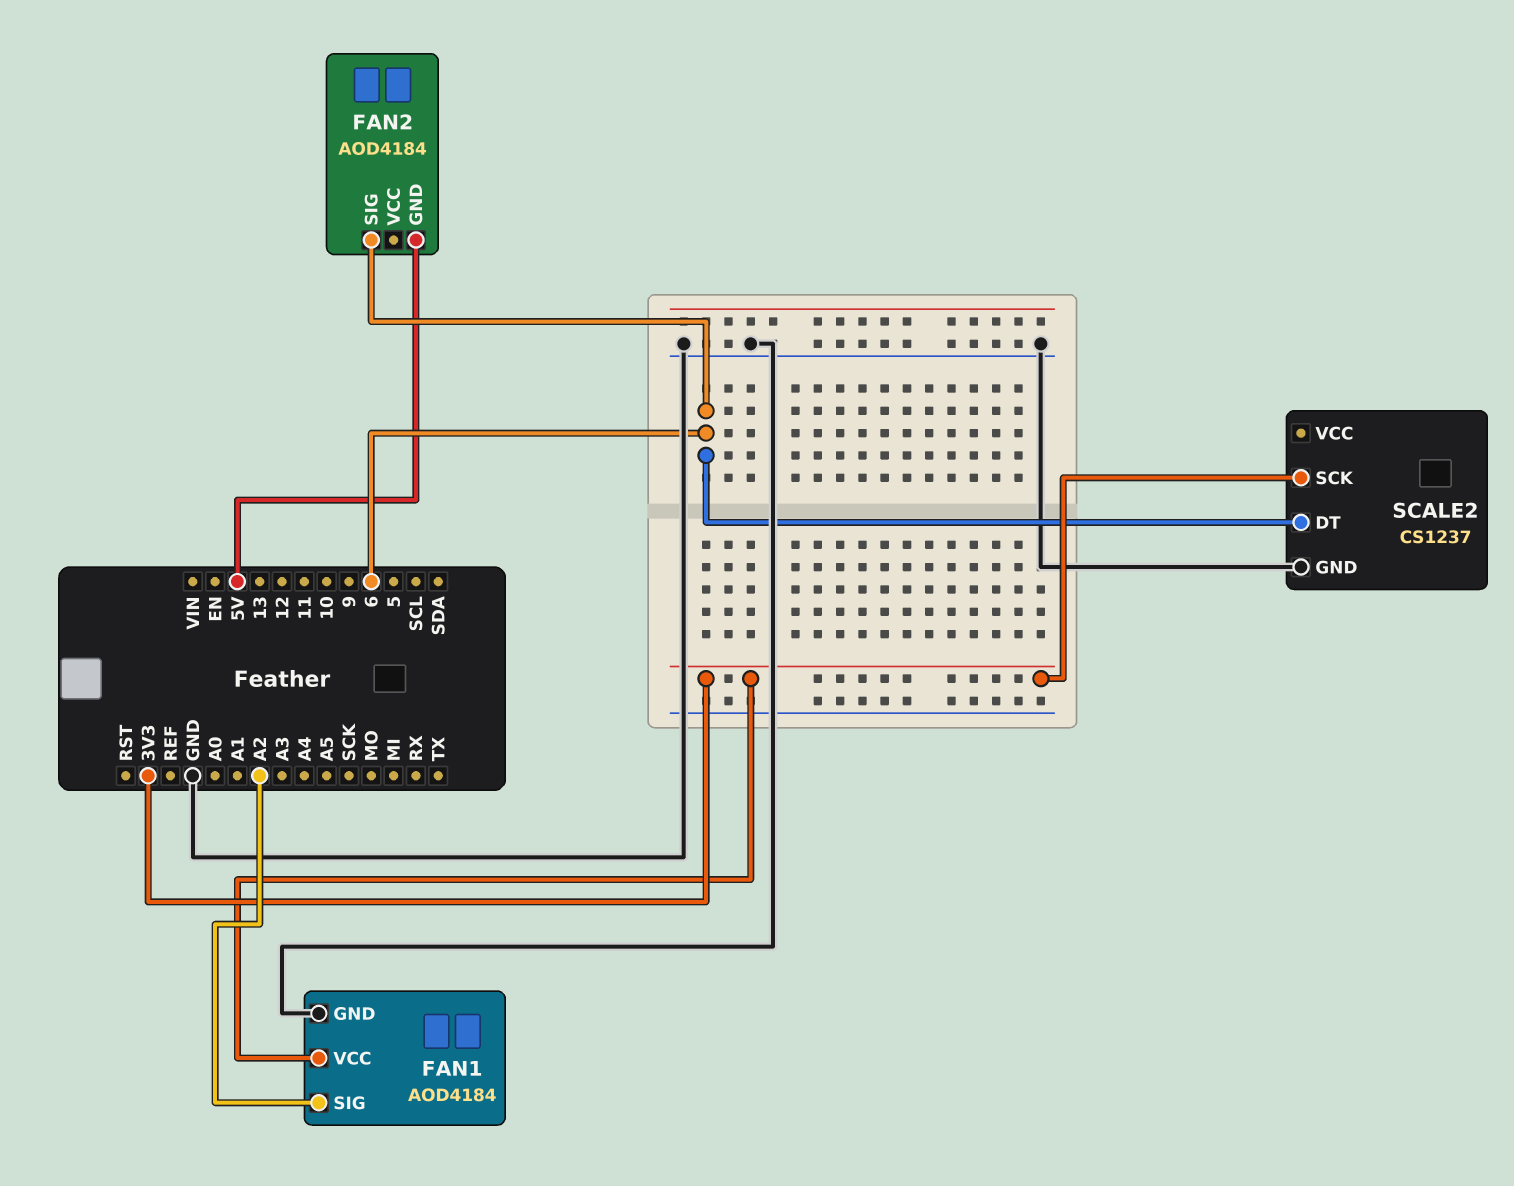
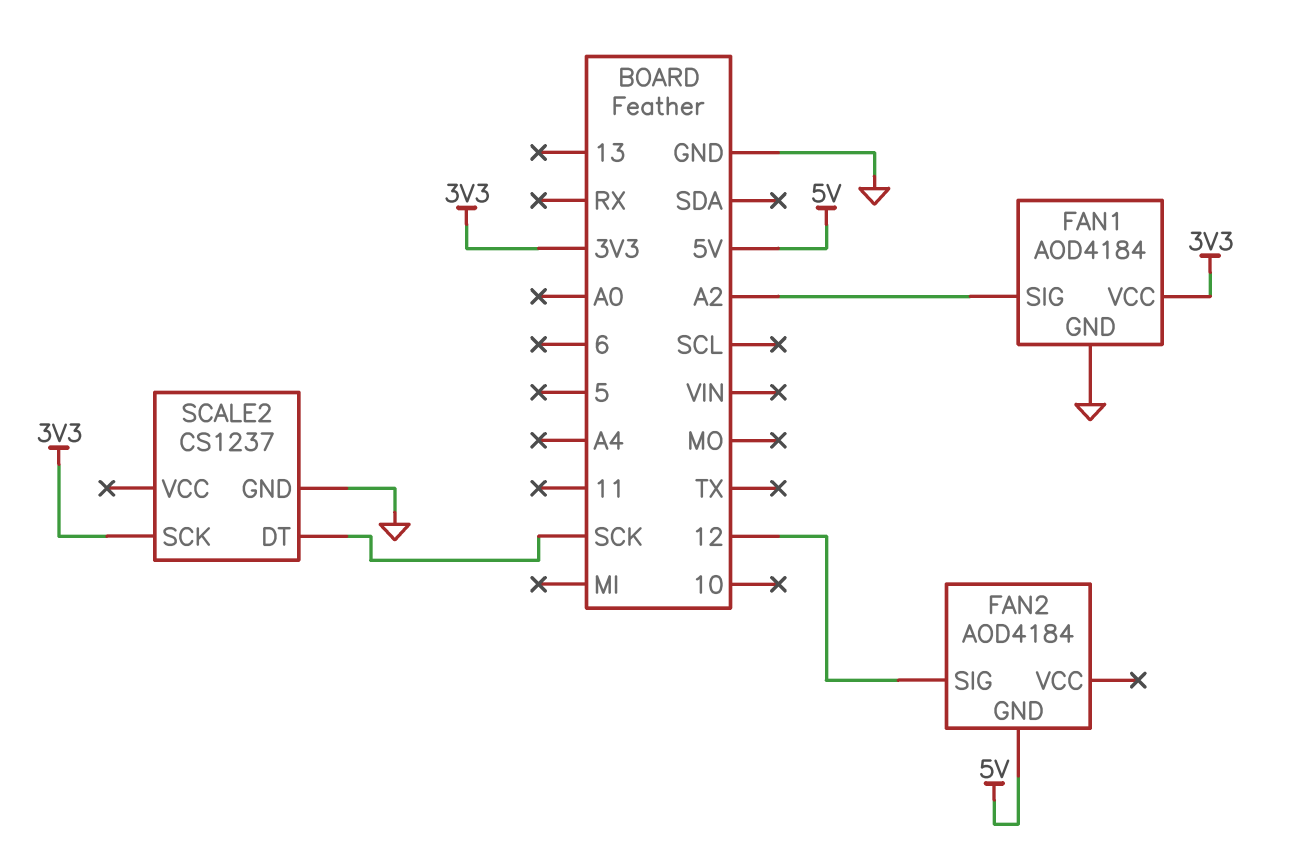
FAN2 pin SIG: 6 -> 12
SCALE2 pin DT: 6 -> SCK

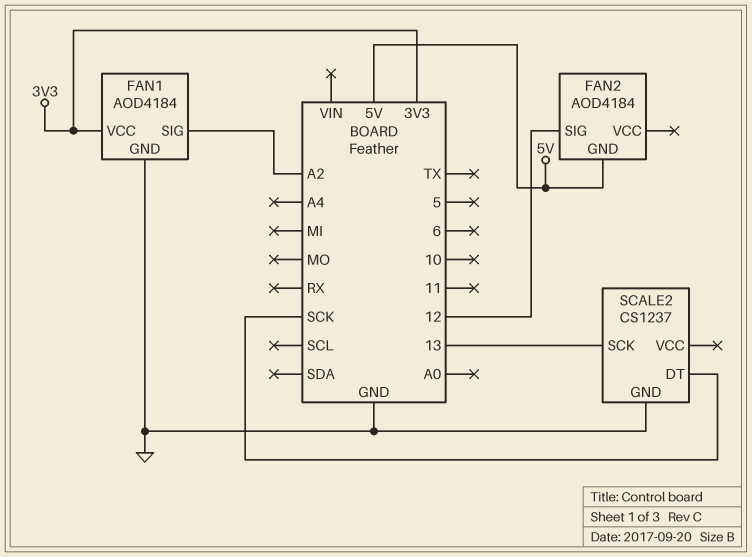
SCALE2 pin SCK: 3V3 -> 13

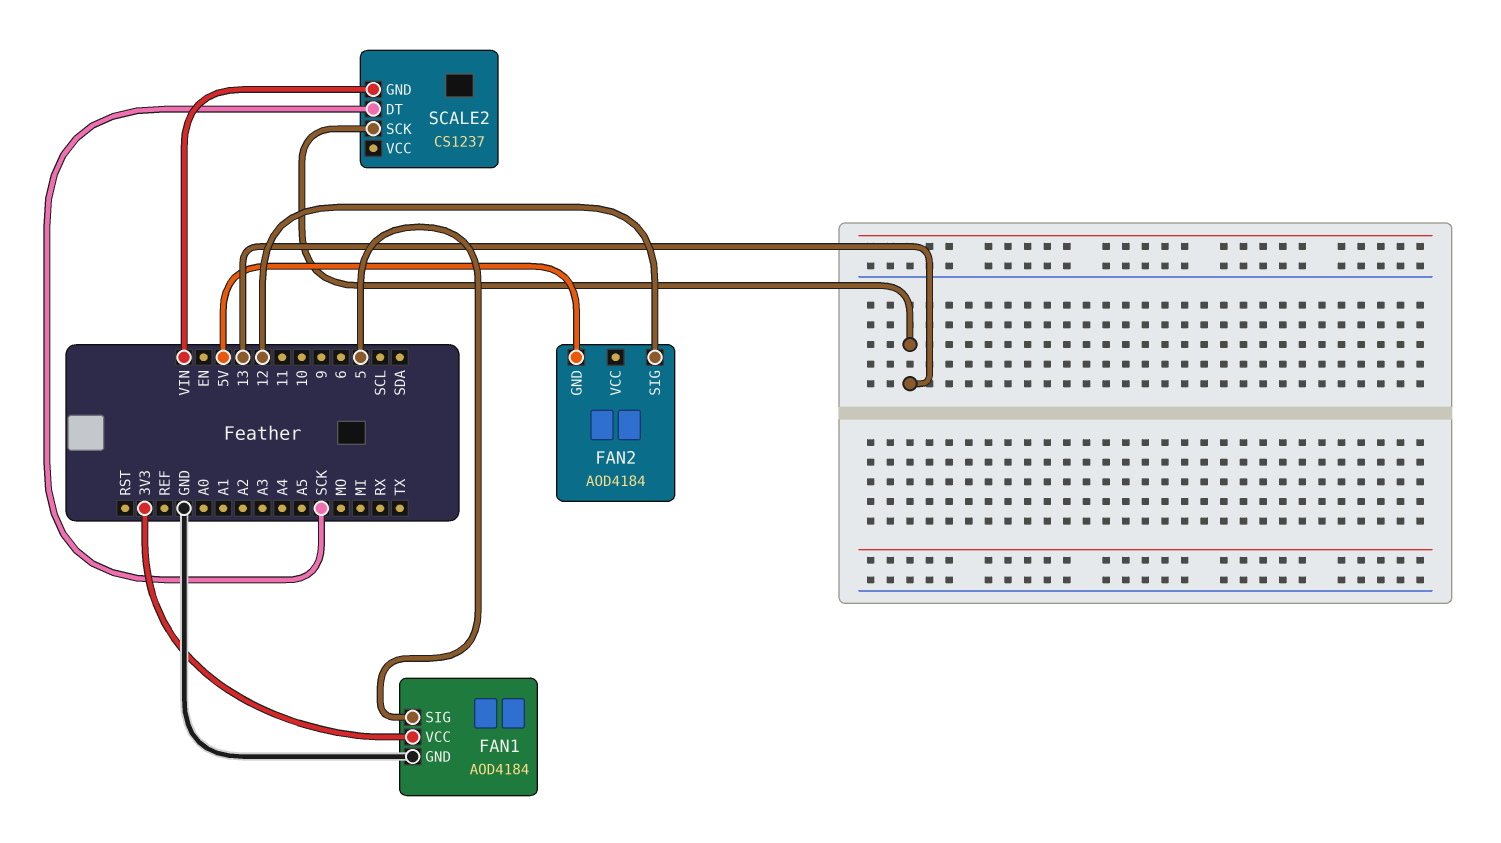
FAN1 pin SIG: A2 -> 5
SCALE2 pin GND: GND -> VIN

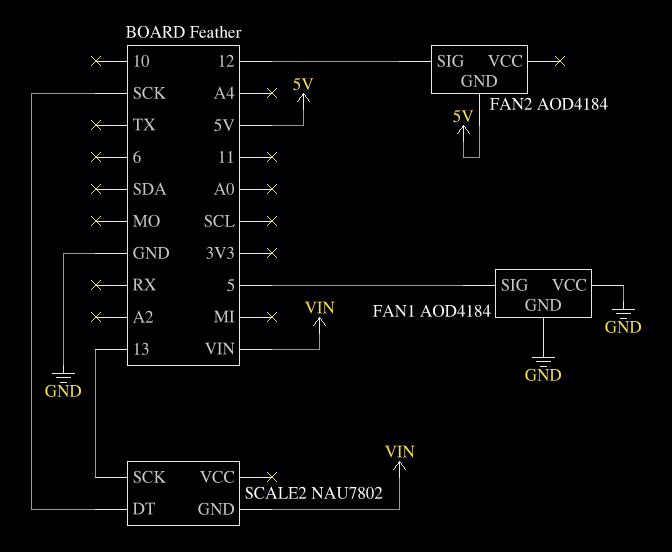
FAN1 pin VCC: 3V3 -> GND
SCALE2: CS1237 -> NAU7802

